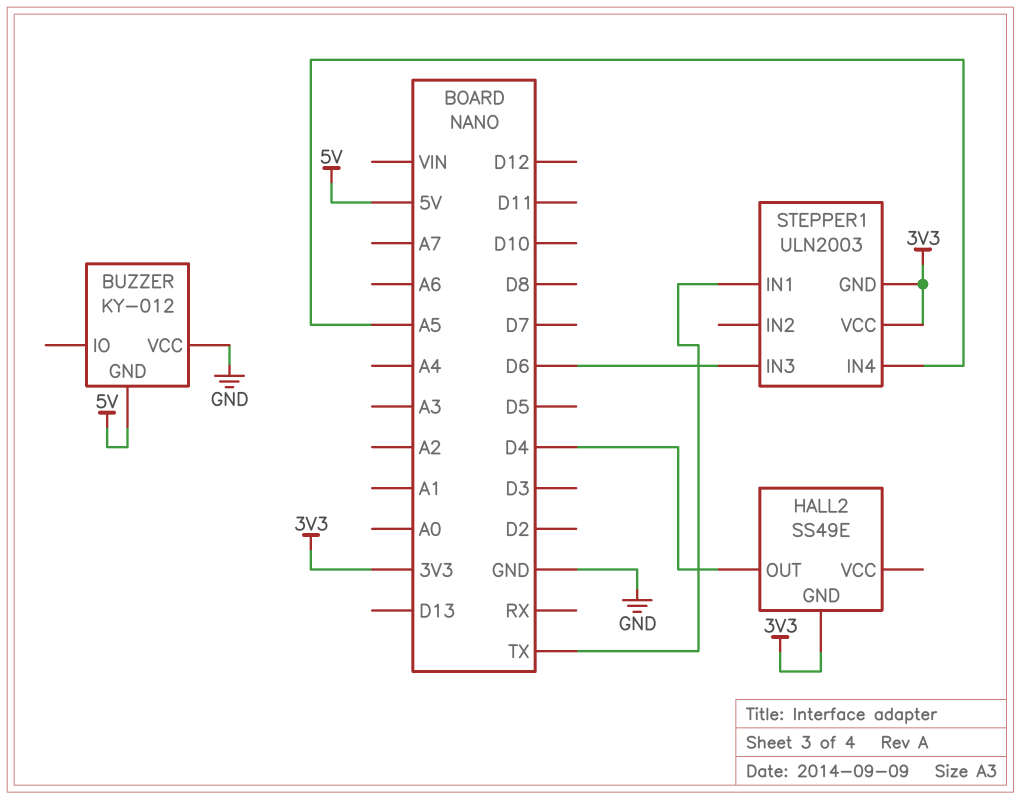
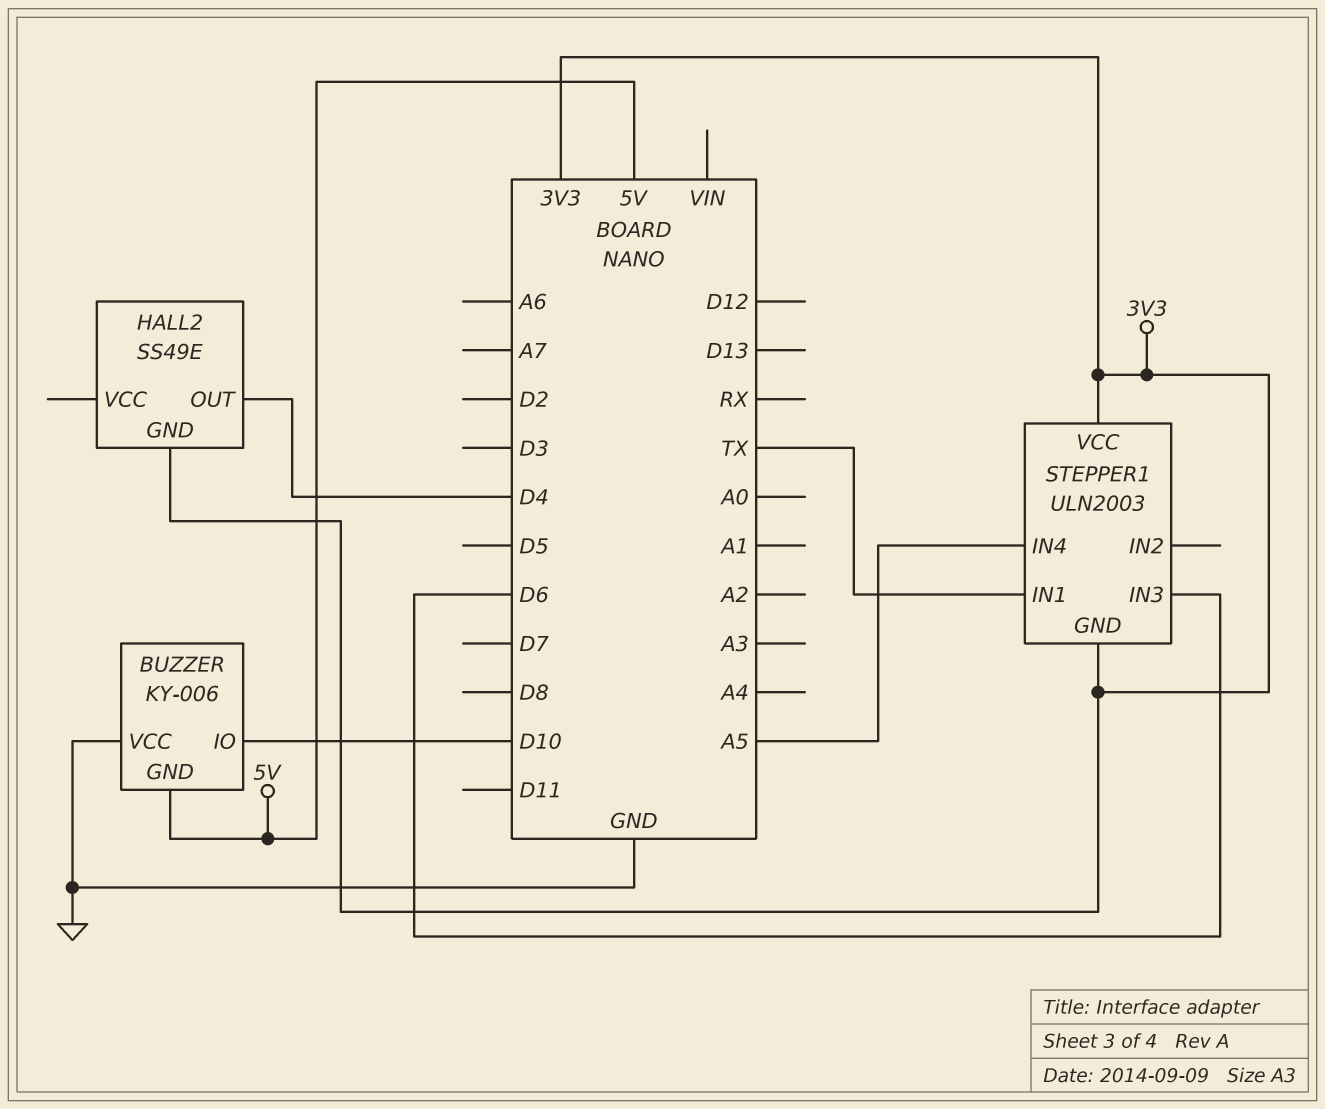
BUZZER: KY-012 -> KY-006
BUZZER pin IO: none -> D10

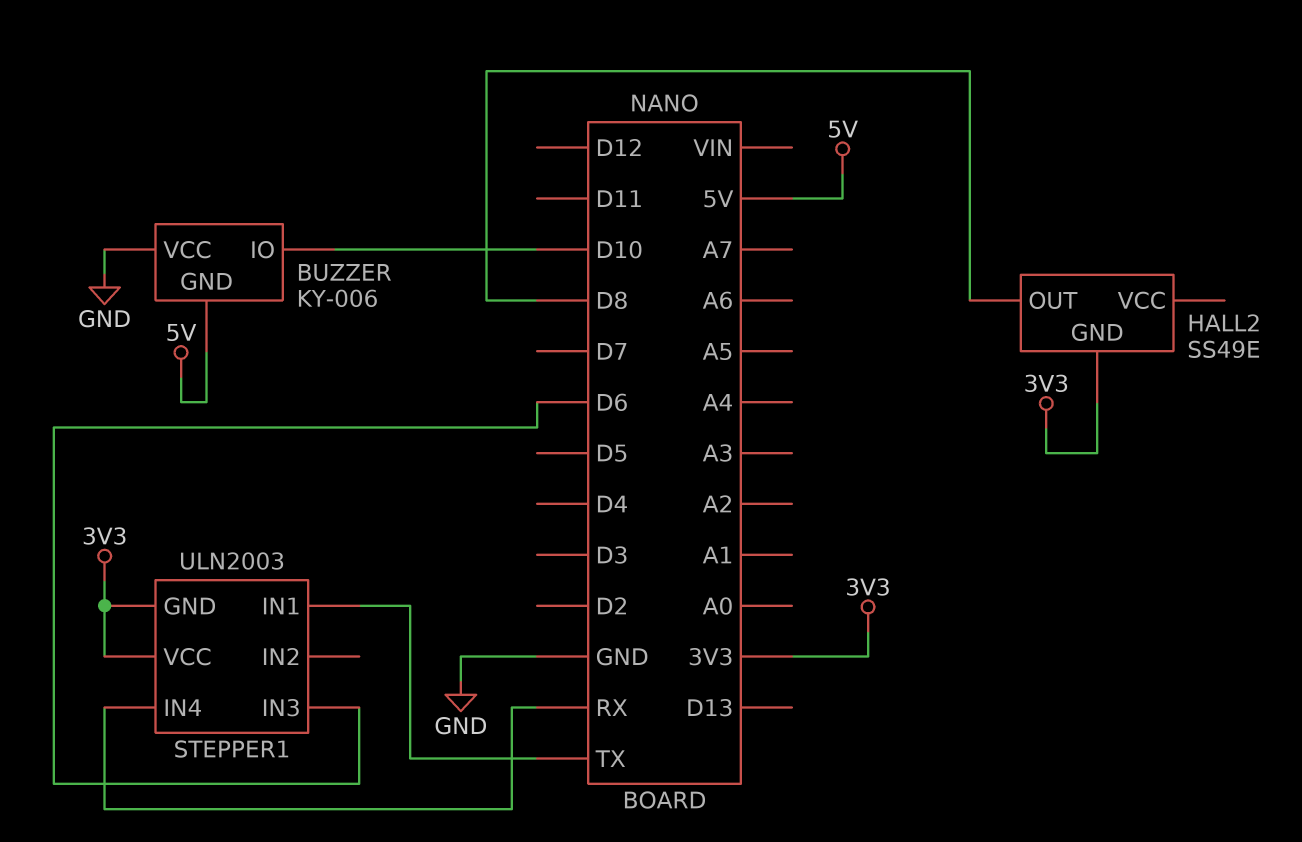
HALL2 pin OUT: D4 -> D8
STEPPER1 pin IN4: A5 -> RX

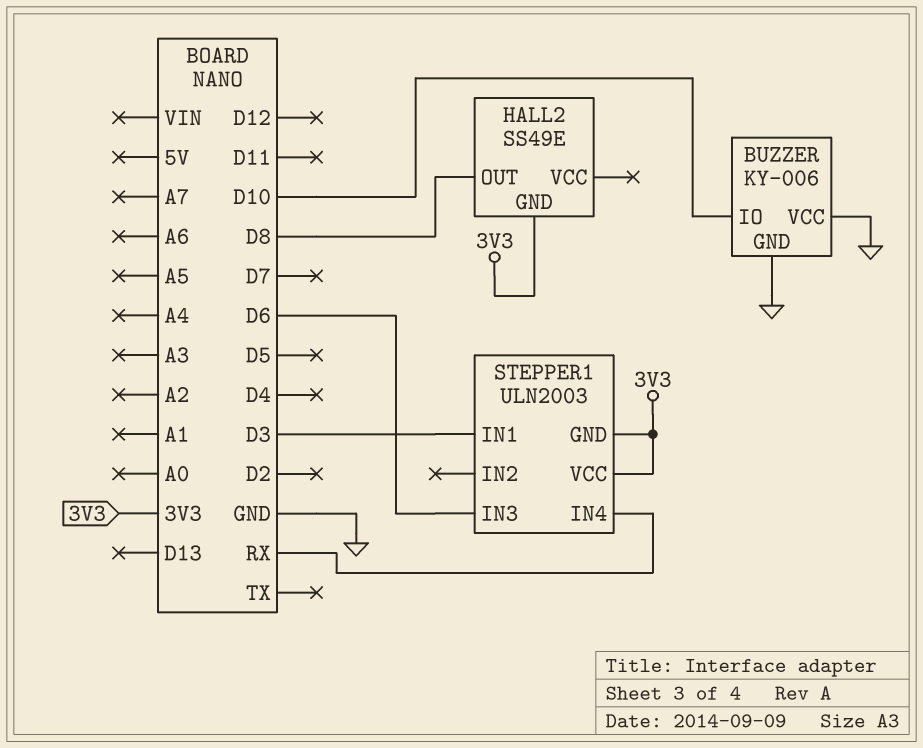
BUZZER pin GND: 5V -> GND
STEPPER1 pin IN1: TX -> D3

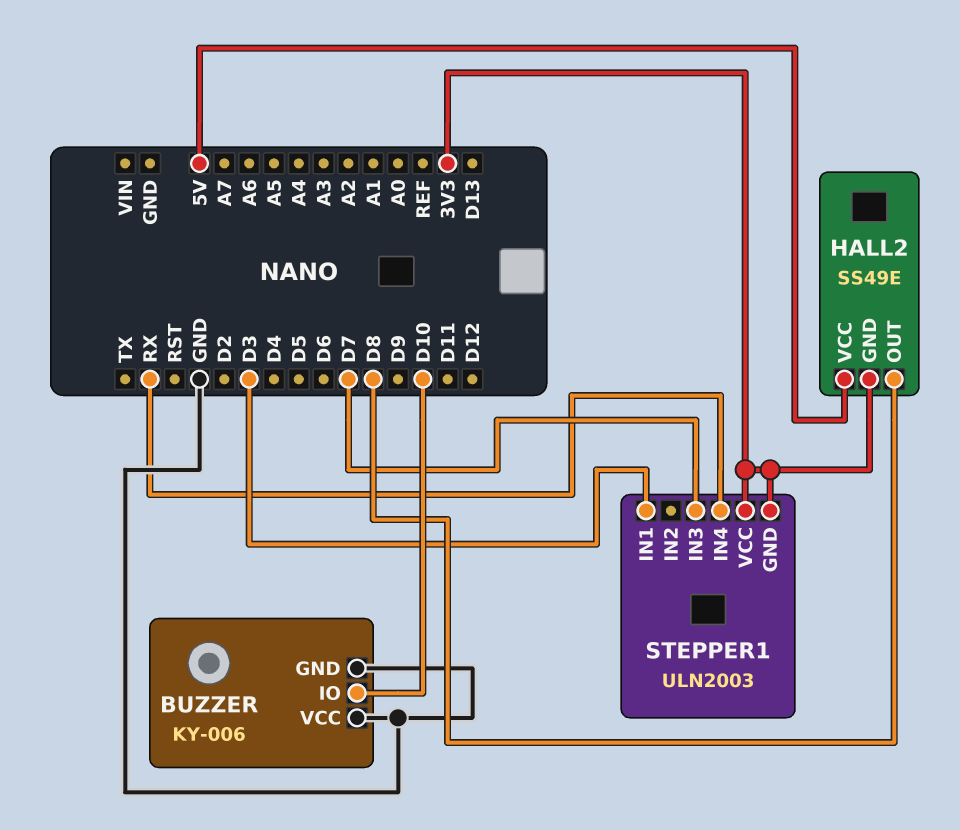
HALL2 pin VCC: none -> 5V
STEPPER1 pin IN3: D6 -> D7

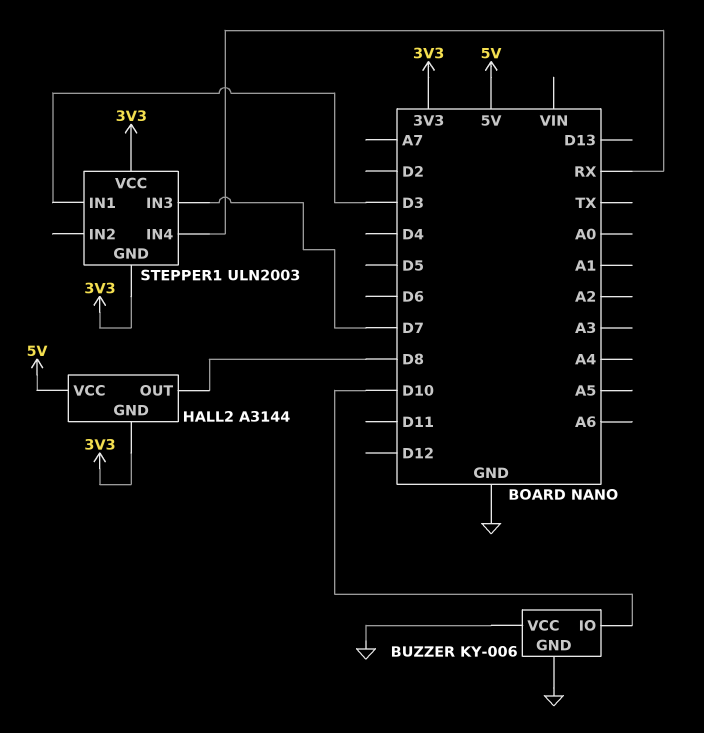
HALL2: SS49E -> A3144

